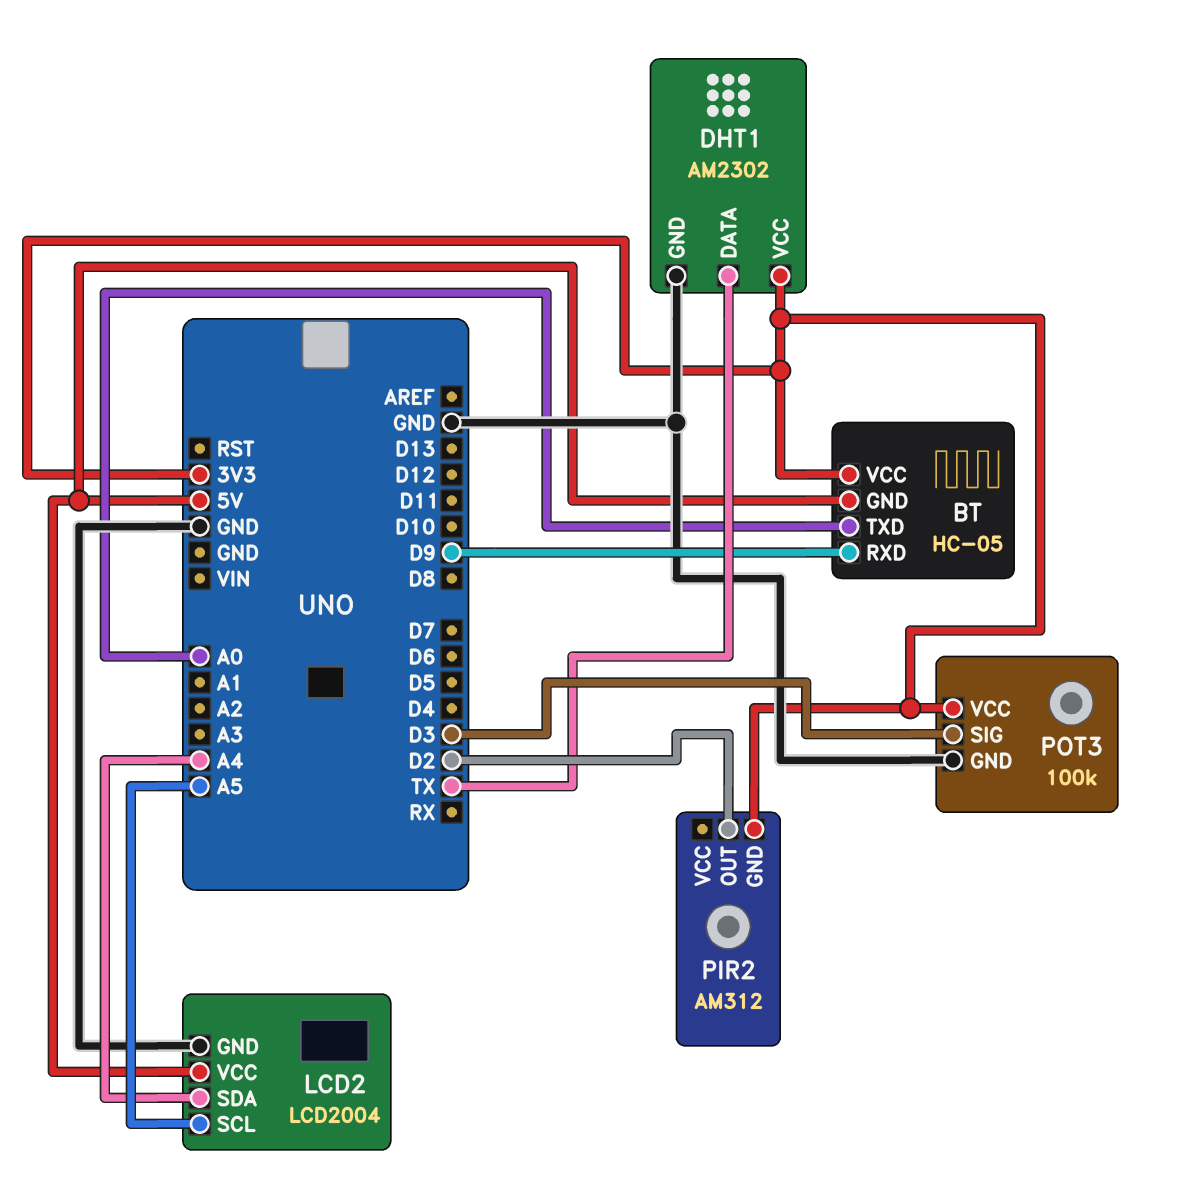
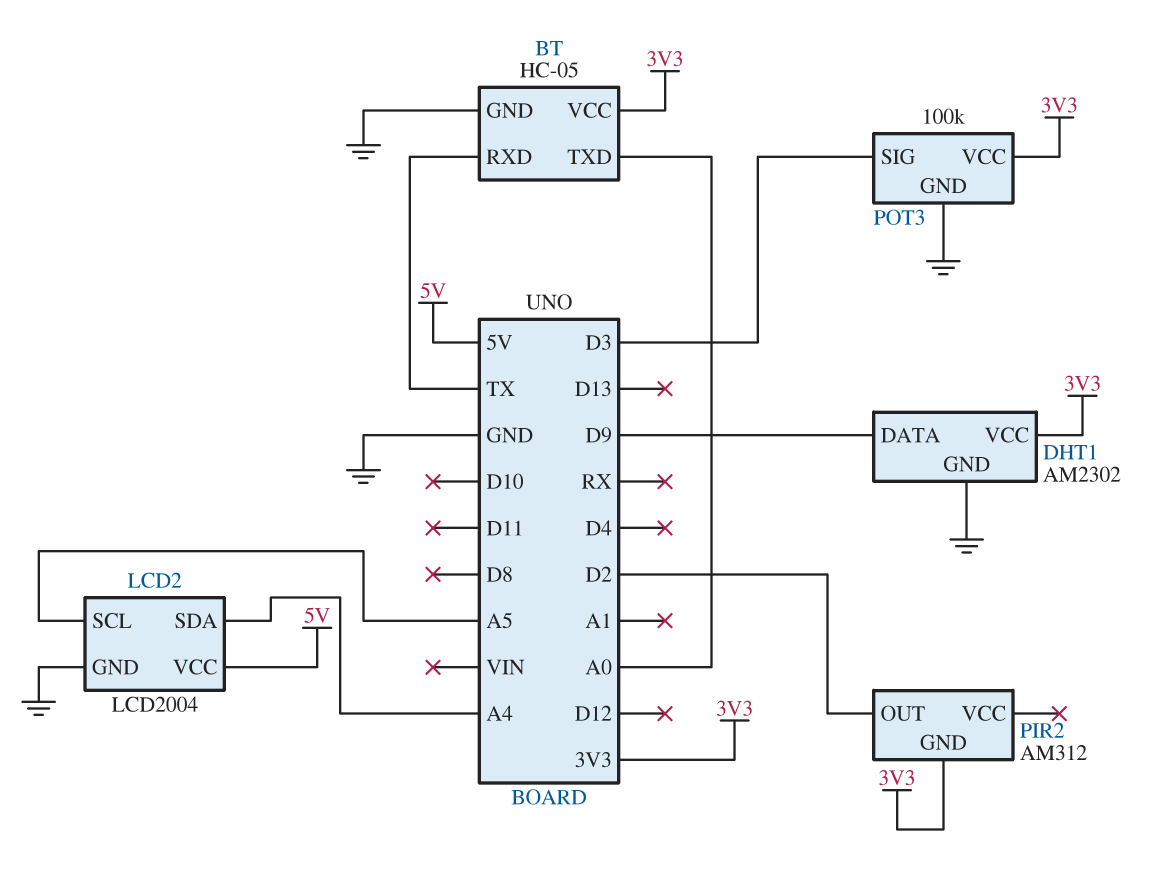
BT pin GND: 5V -> GND
BT pin RXD: D9 -> TX
DHT1 pin DATA: TX -> D9

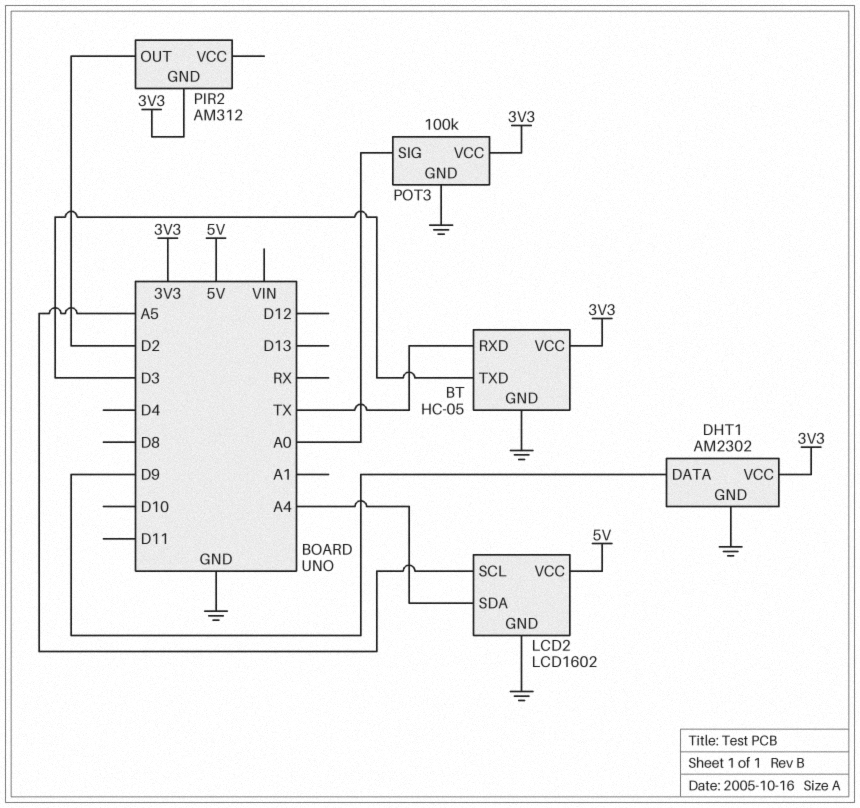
BT pin TXD: A0 -> D3
LCD2: LCD2004 -> LCD1602
POT3 pin SIG: D3 -> A0

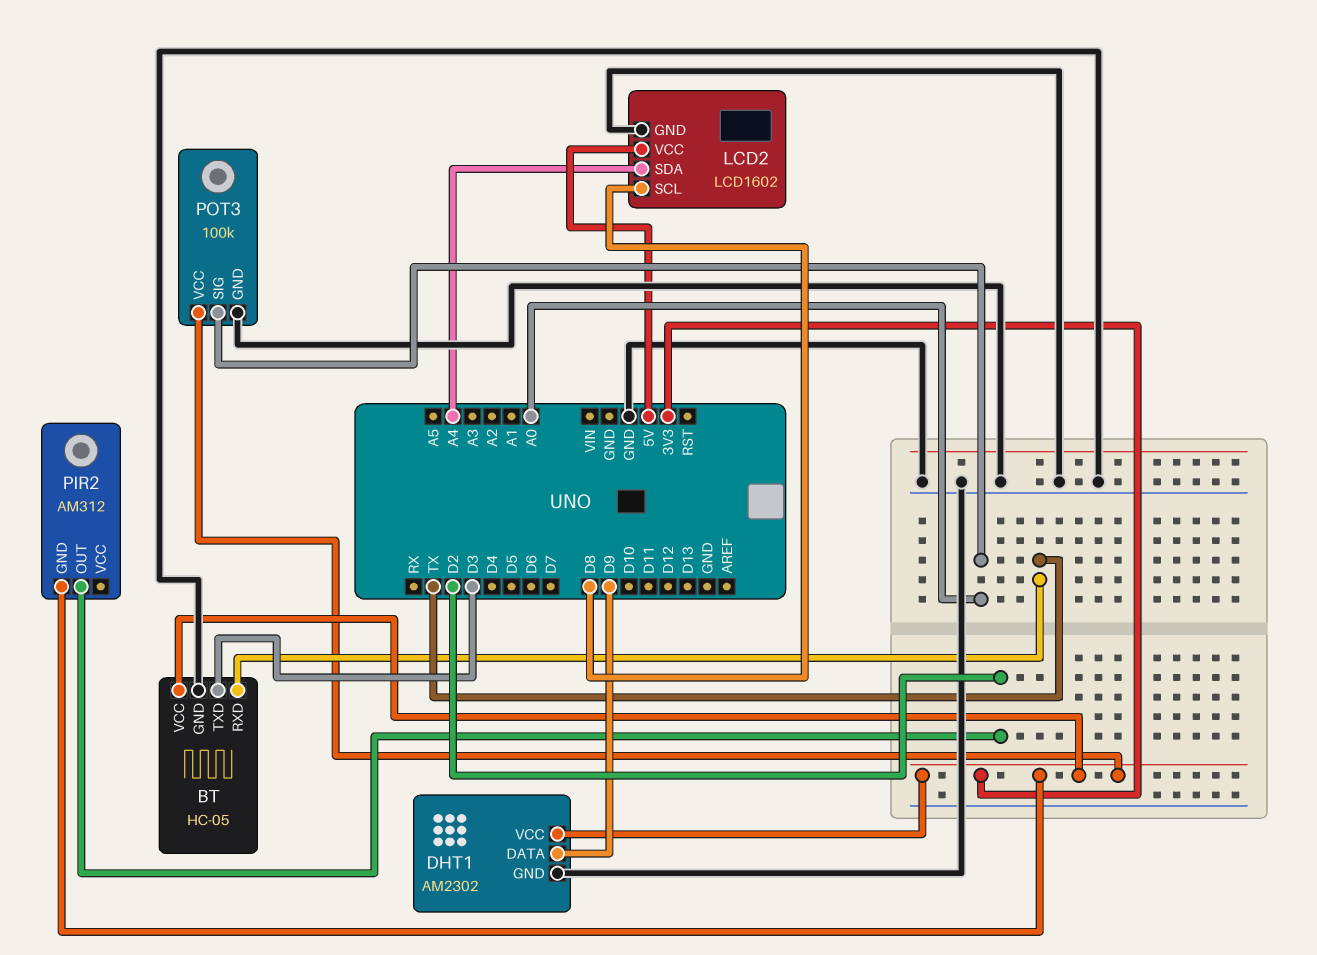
LCD2 pin SCL: A5 -> D8

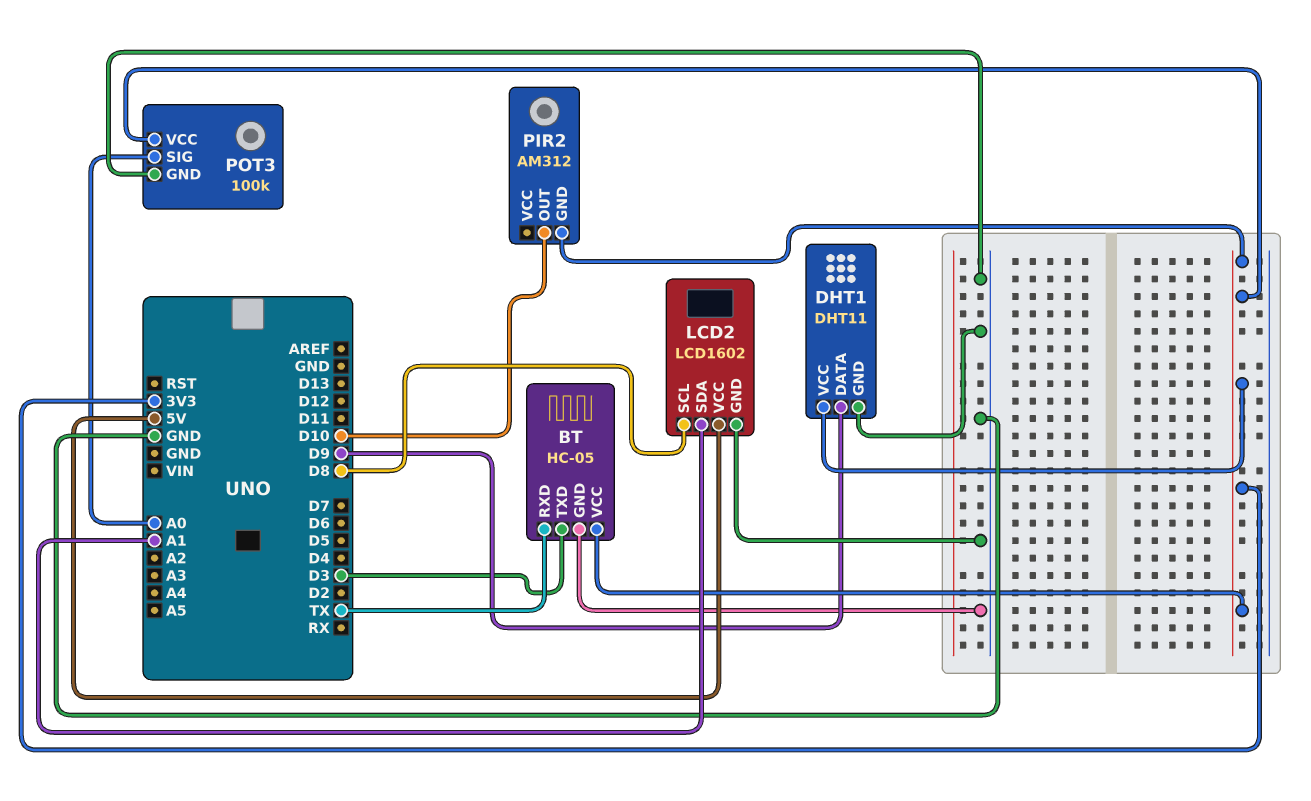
DHT1: AM2302 -> DHT11
LCD2 pin SDA: A4 -> A1
PIR2 pin OUT: D2 -> D10

